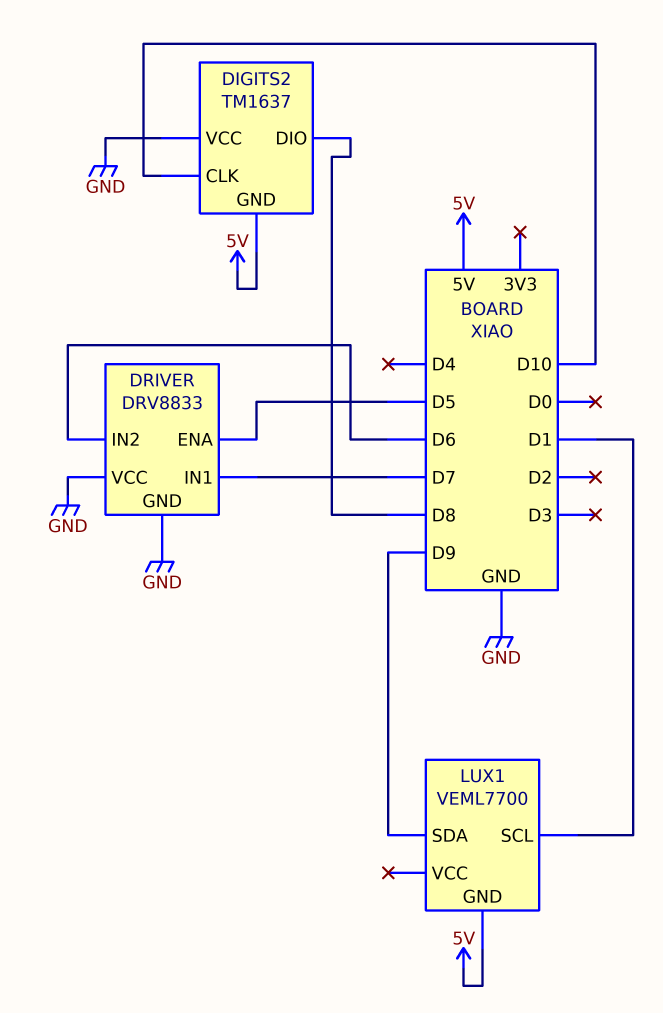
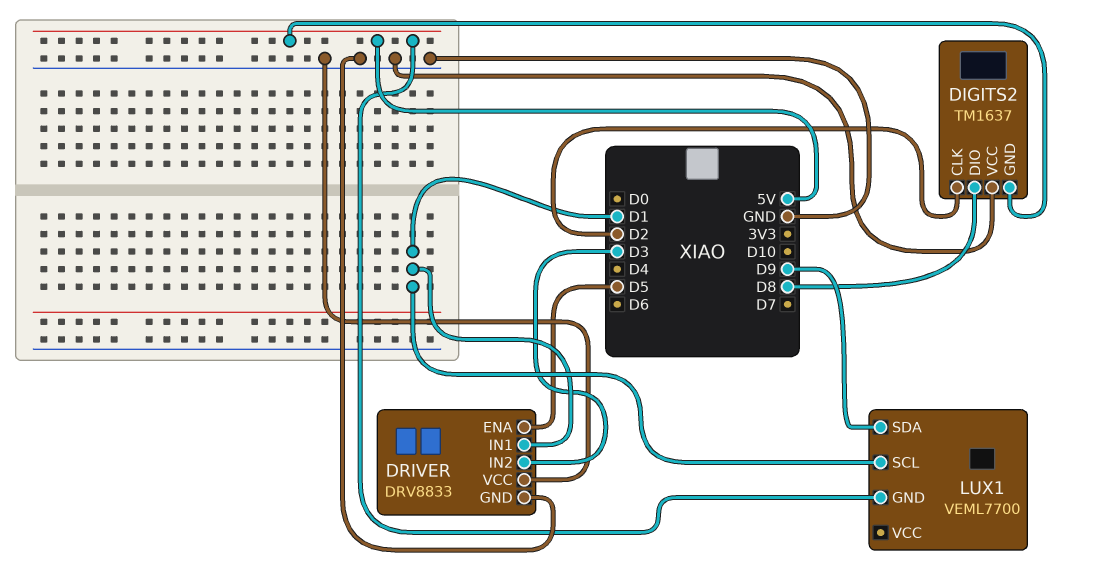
DIGITS2 pin CLK: D10 -> D2
DRIVER pin IN1: D7 -> D1
DRIVER pin IN2: D6 -> D3

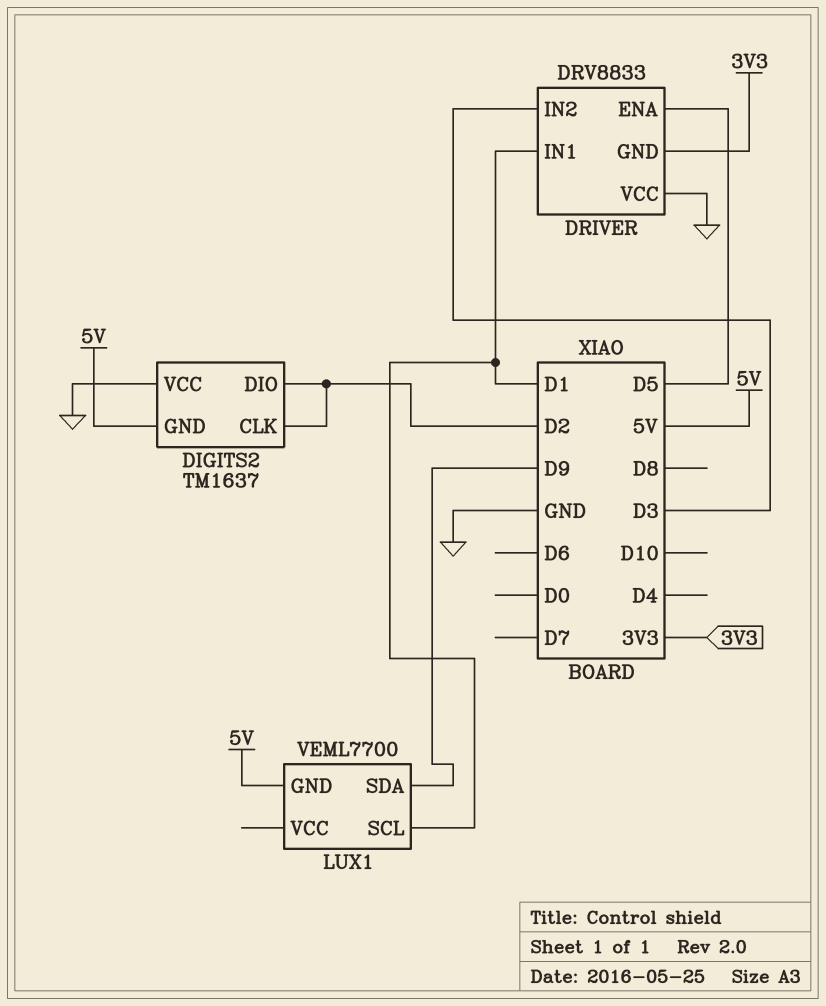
DIGITS2 pin DIO: D8 -> D2
DRIVER pin GND: GND -> 3V3

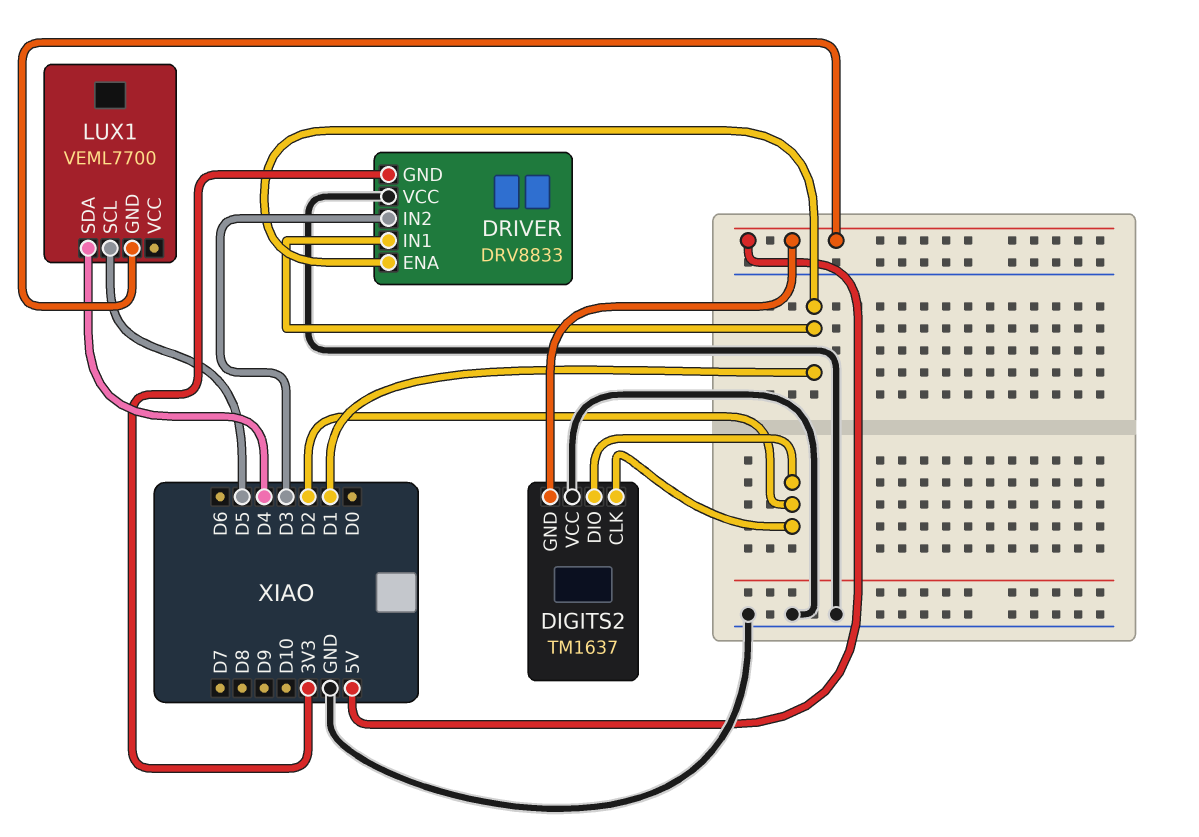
DRIVER pin ENA: D5 -> D1
LUX1 pin SCL: D1 -> D5
LUX1 pin SDA: D9 -> D4

